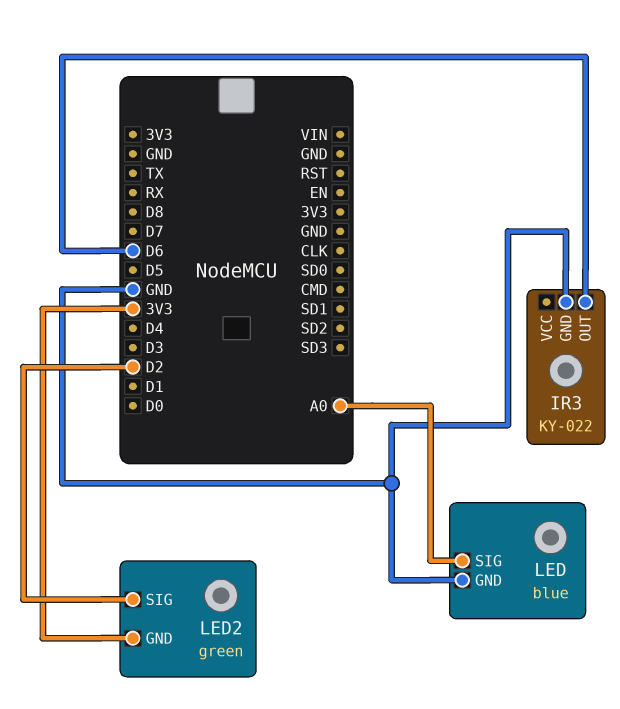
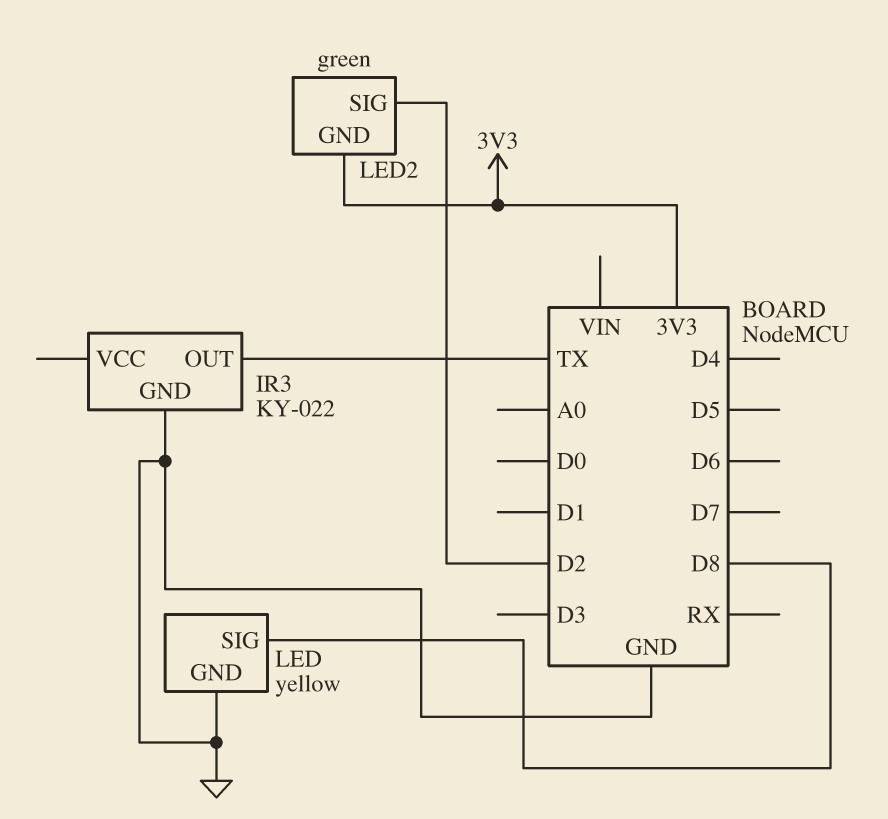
IR3 pin OUT: D6 -> TX
LED: blue -> yellow
LED pin SIG: A0 -> D8

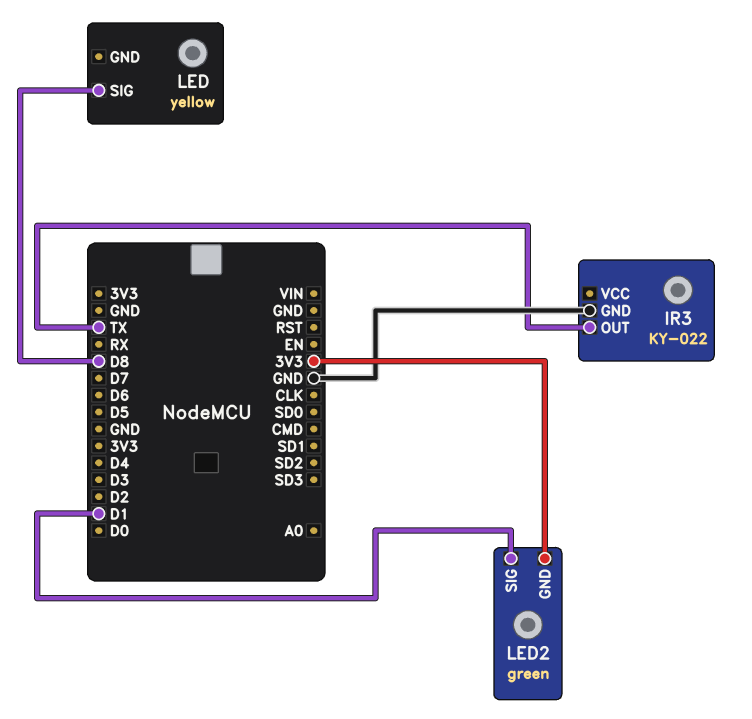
LED pin GND: GND -> none
LED2 pin SIG: D2 -> D1

